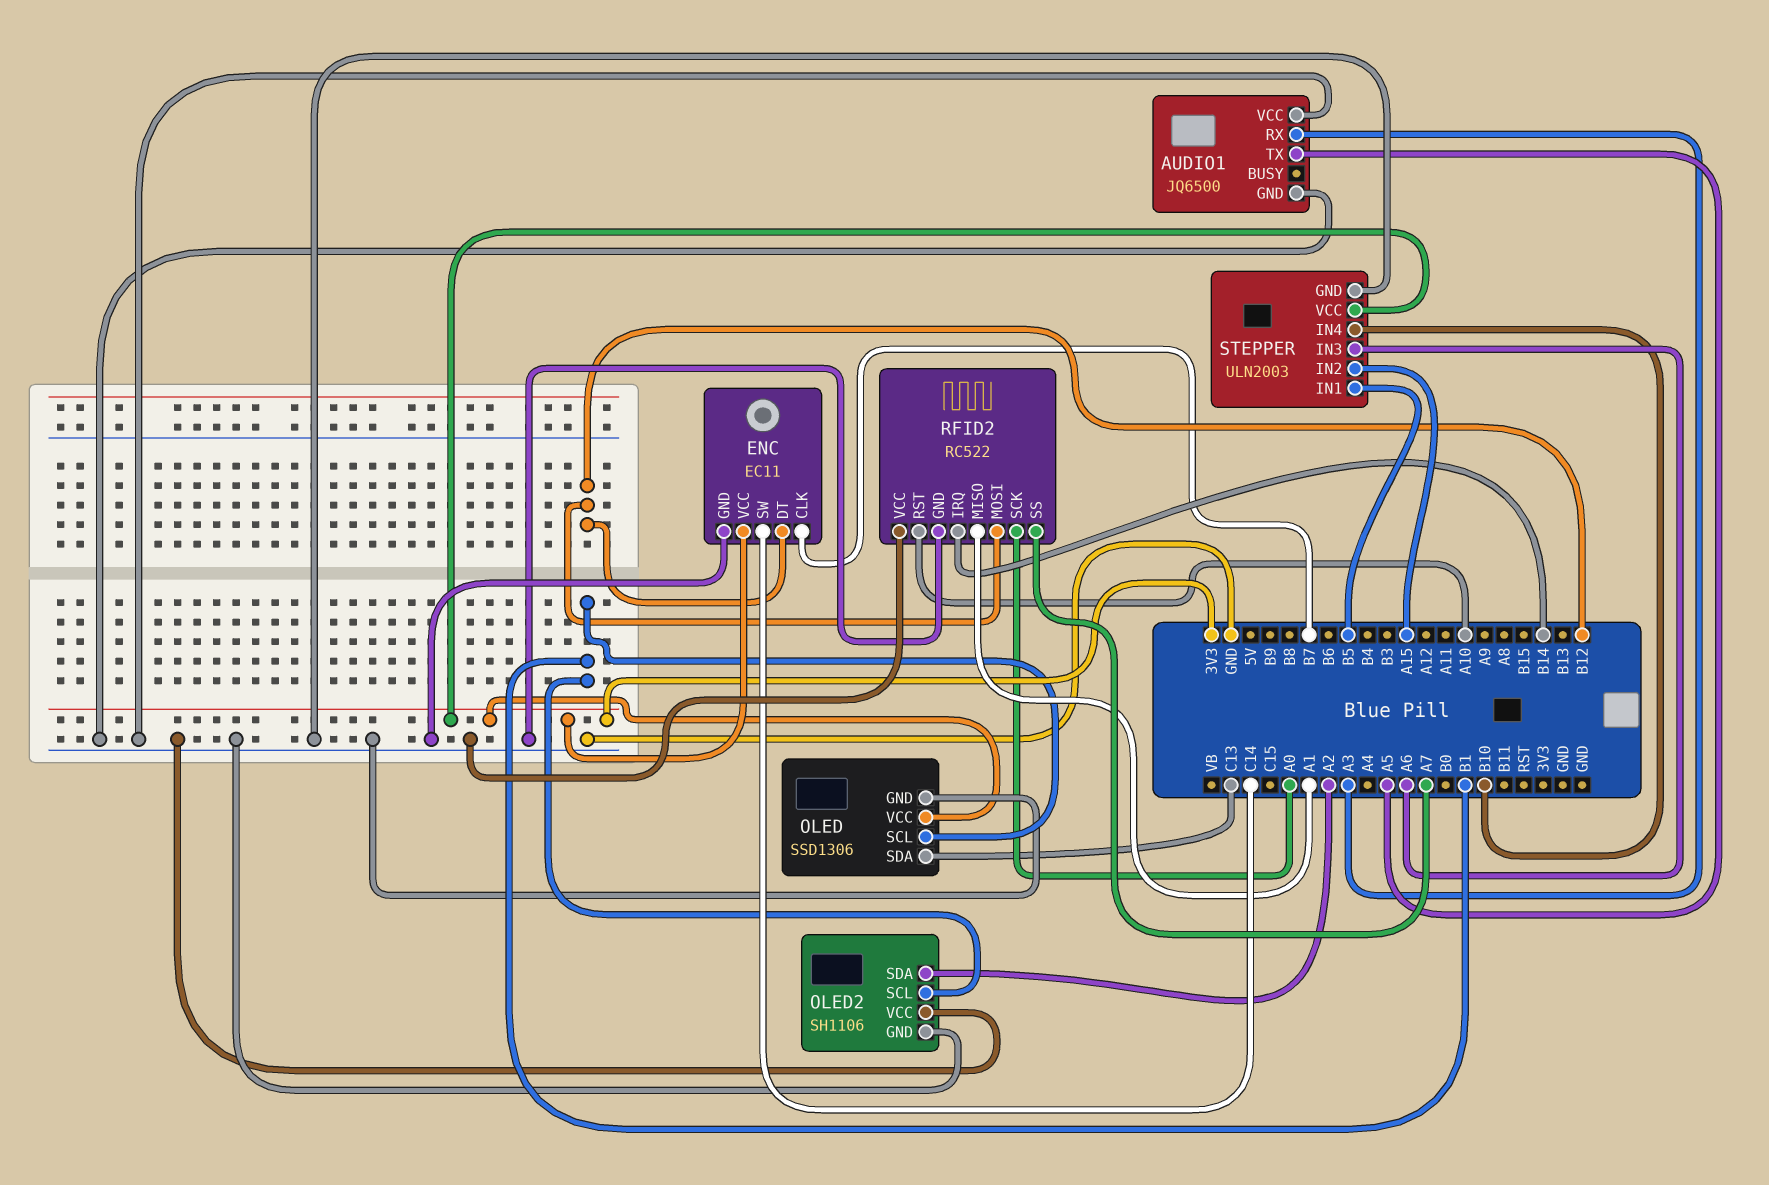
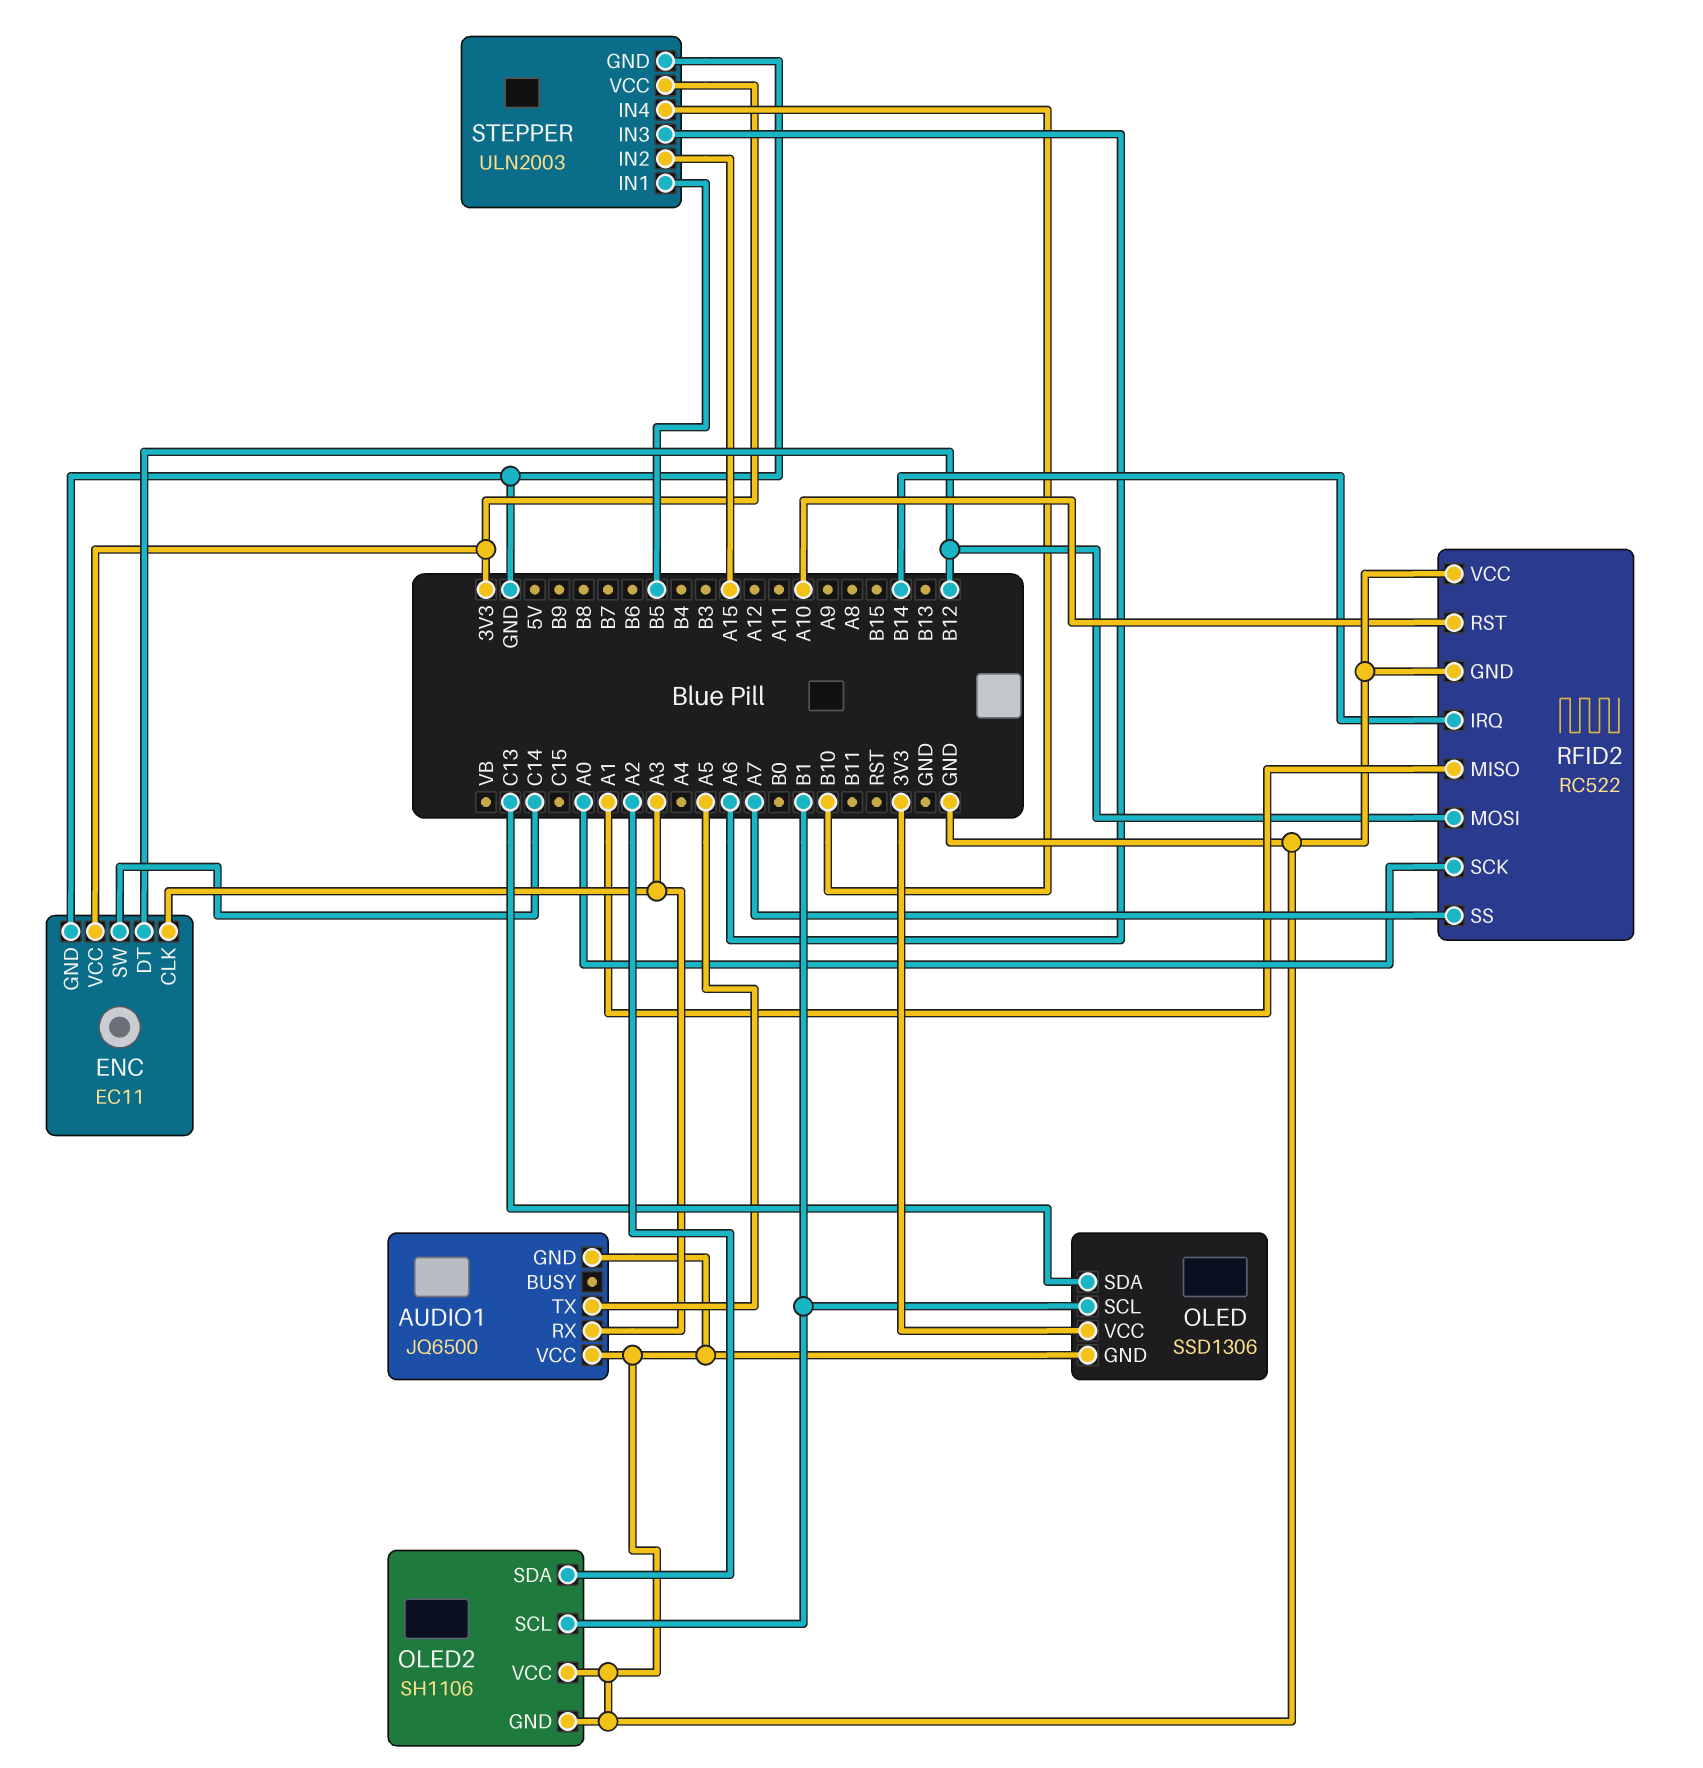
ENC pin CLK: B7 -> A3

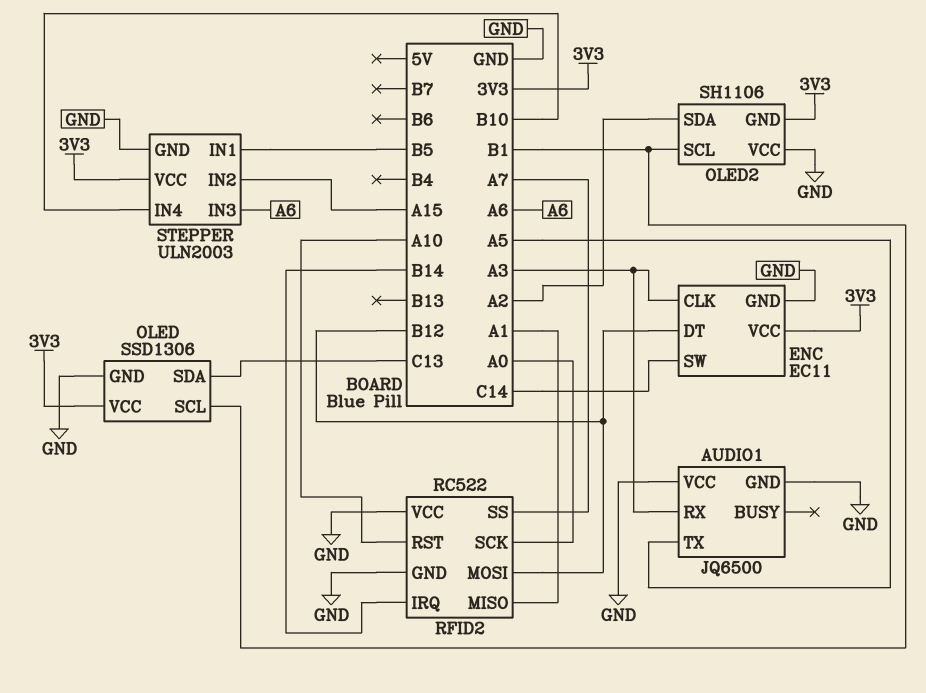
OLED2 pin GND: GND -> 3V3

